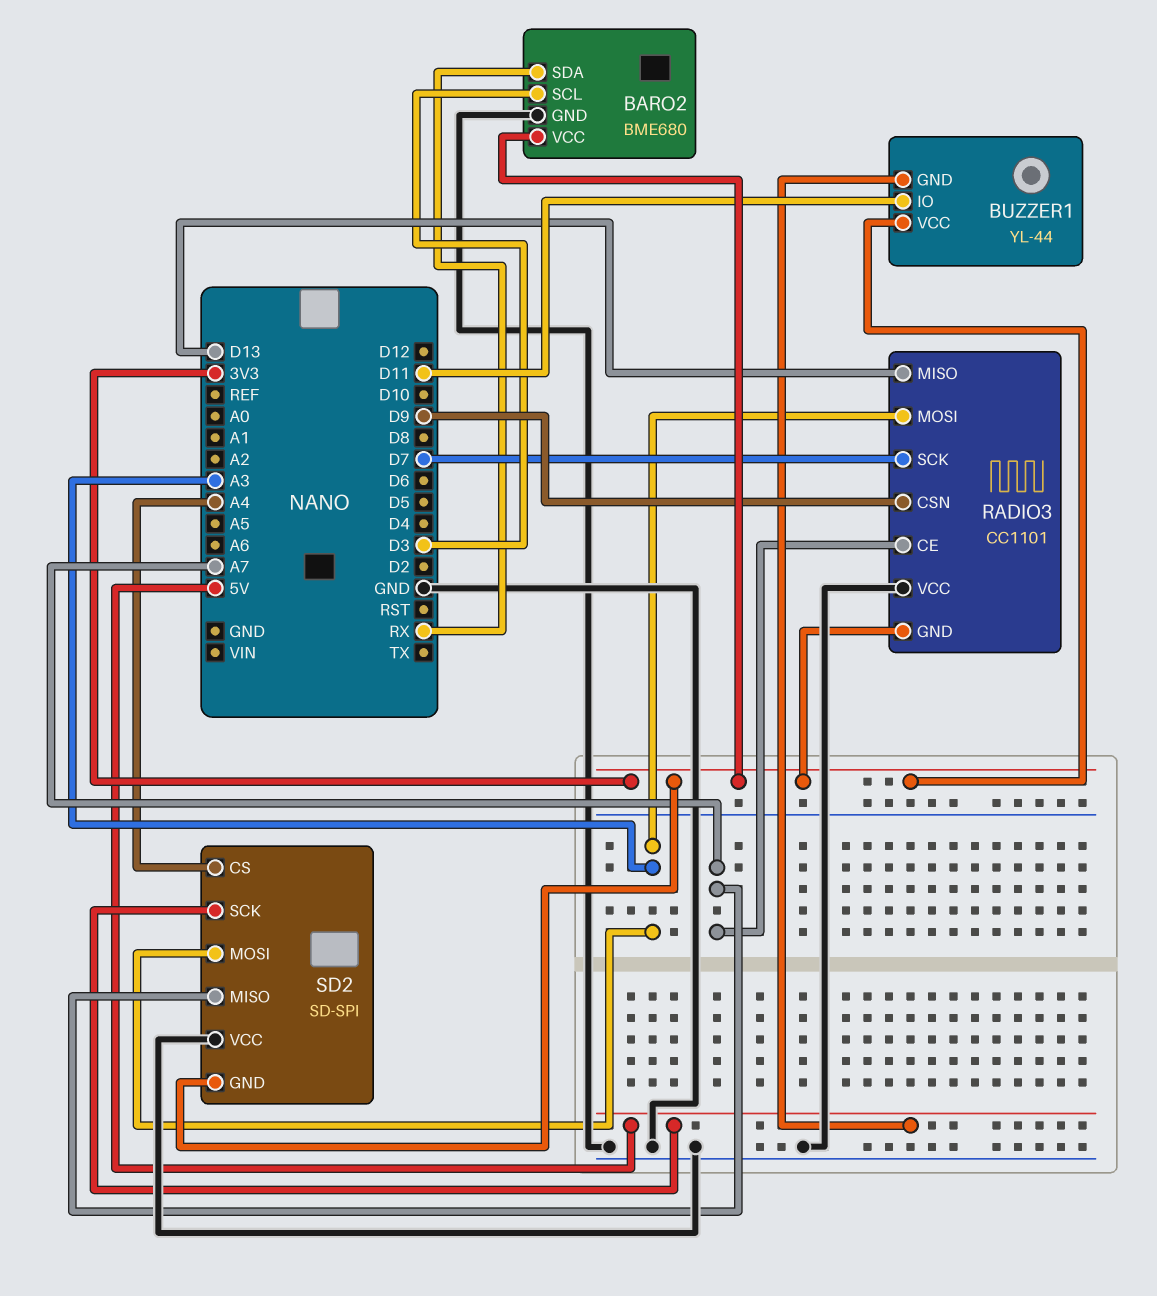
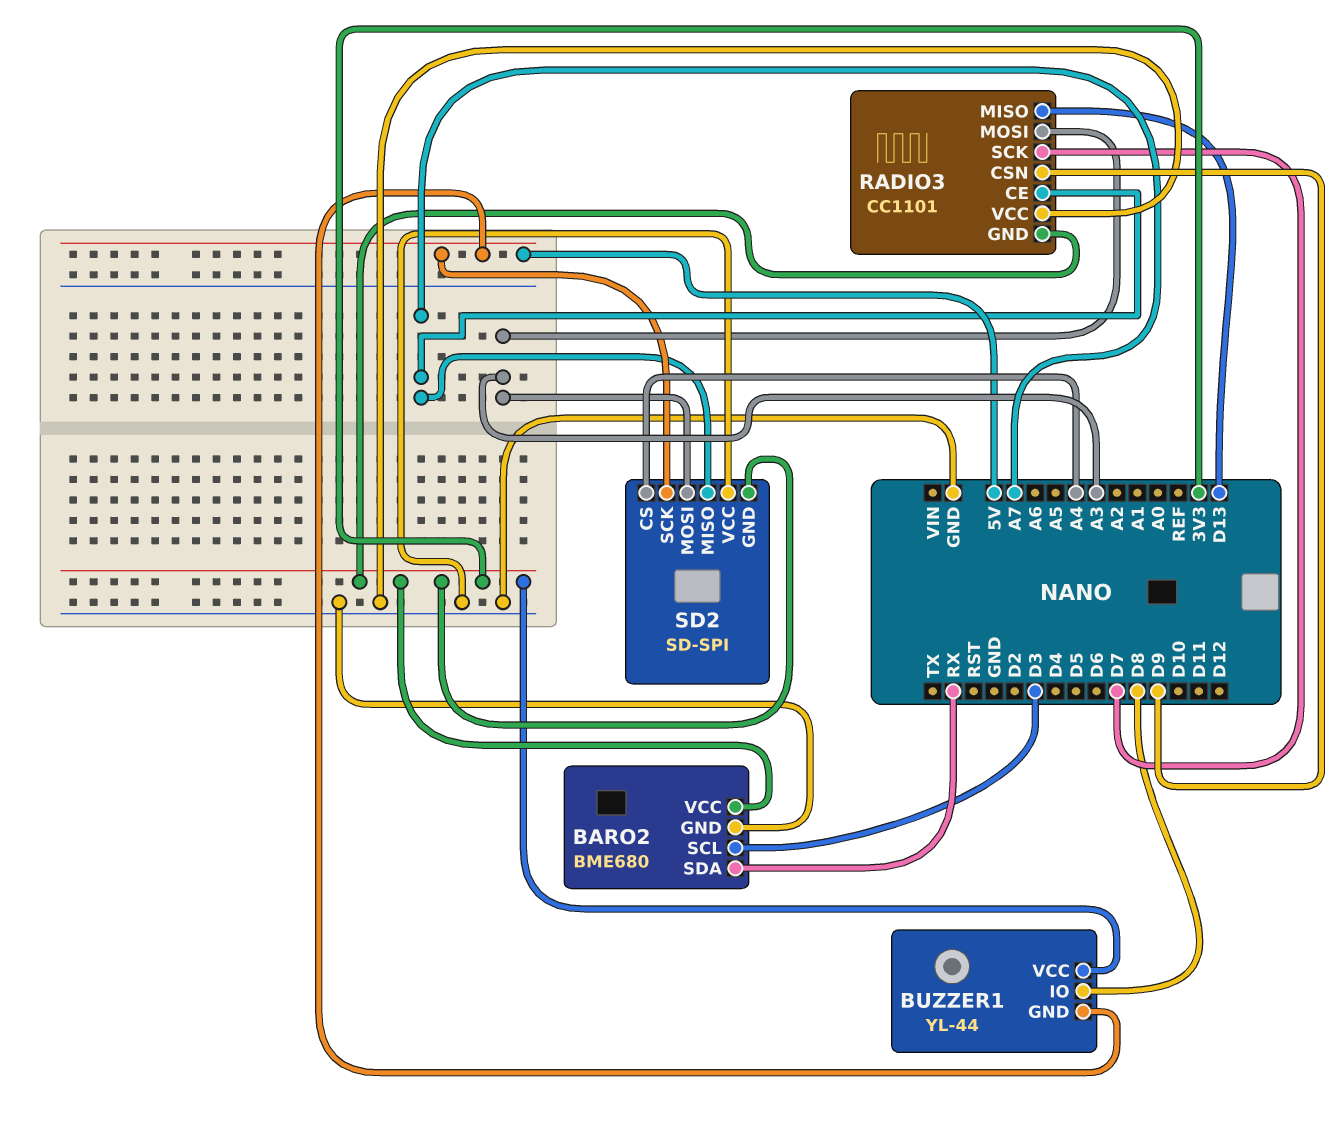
BUZZER1 pin IO: D11 -> D8

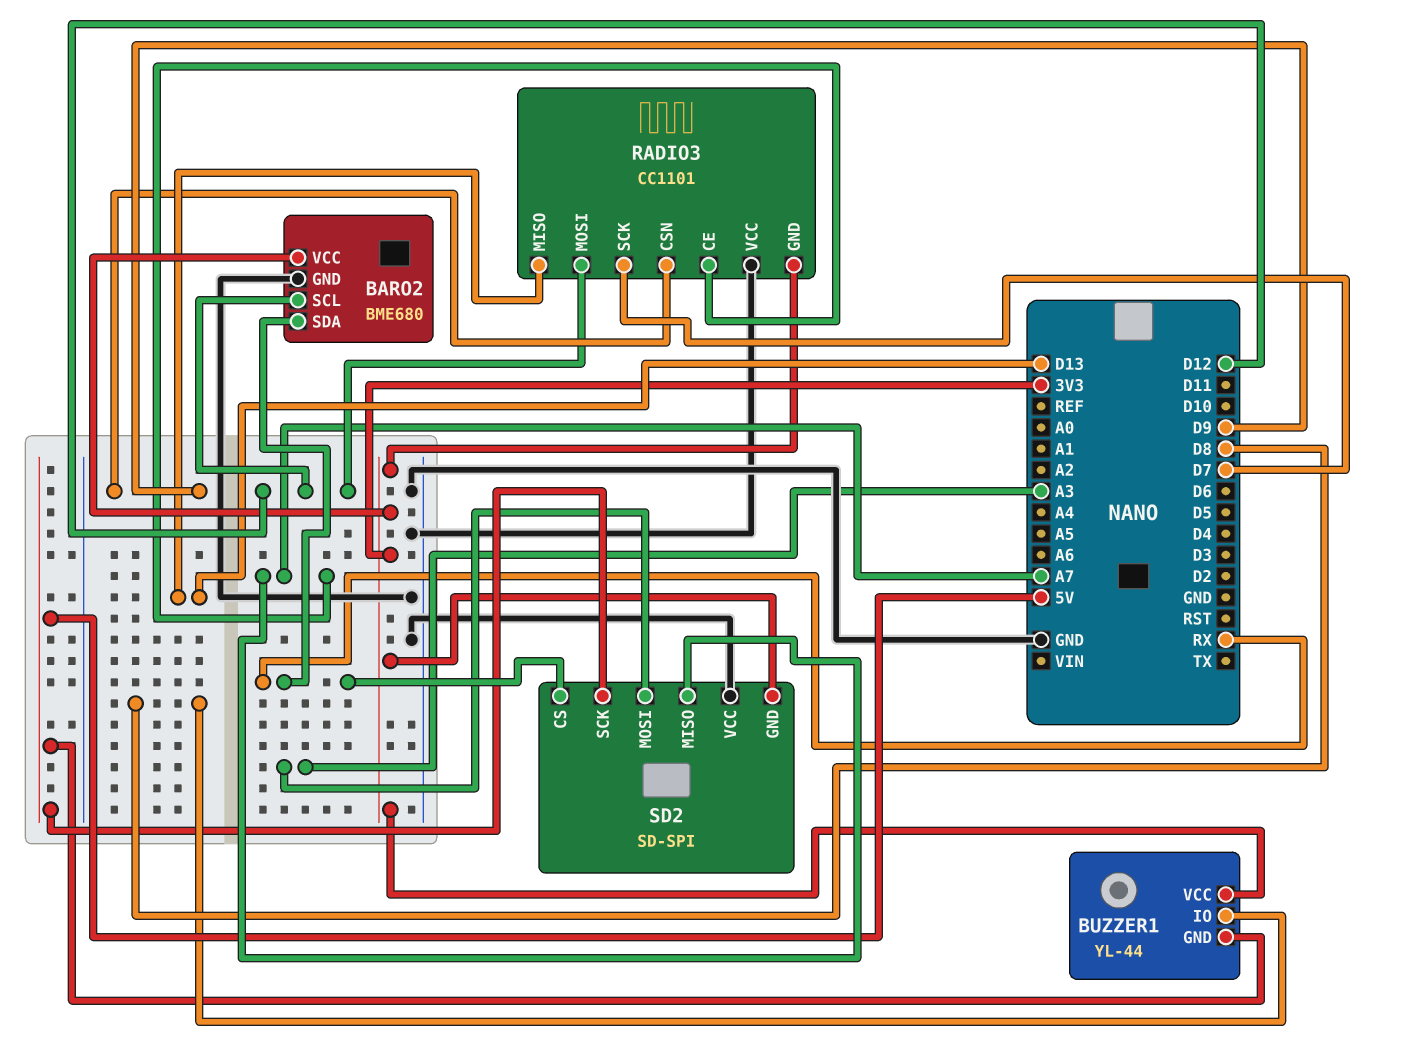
BARO2 pin SCL: D3 -> D12
RADIO3 pin MOSI: A3 -> D12
SD2 pin CS: A4 -> RX

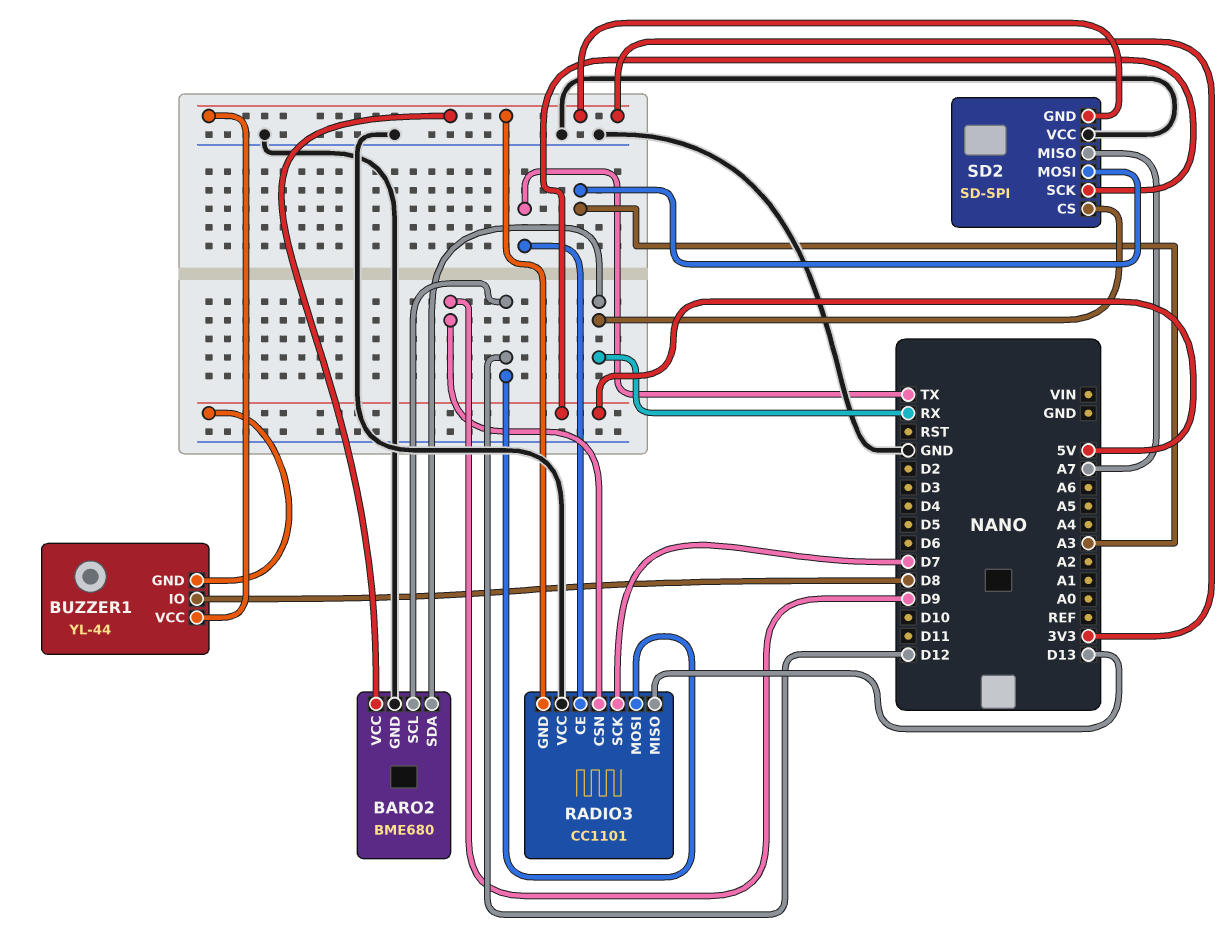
RADIO3 pin CE: A7 -> TX

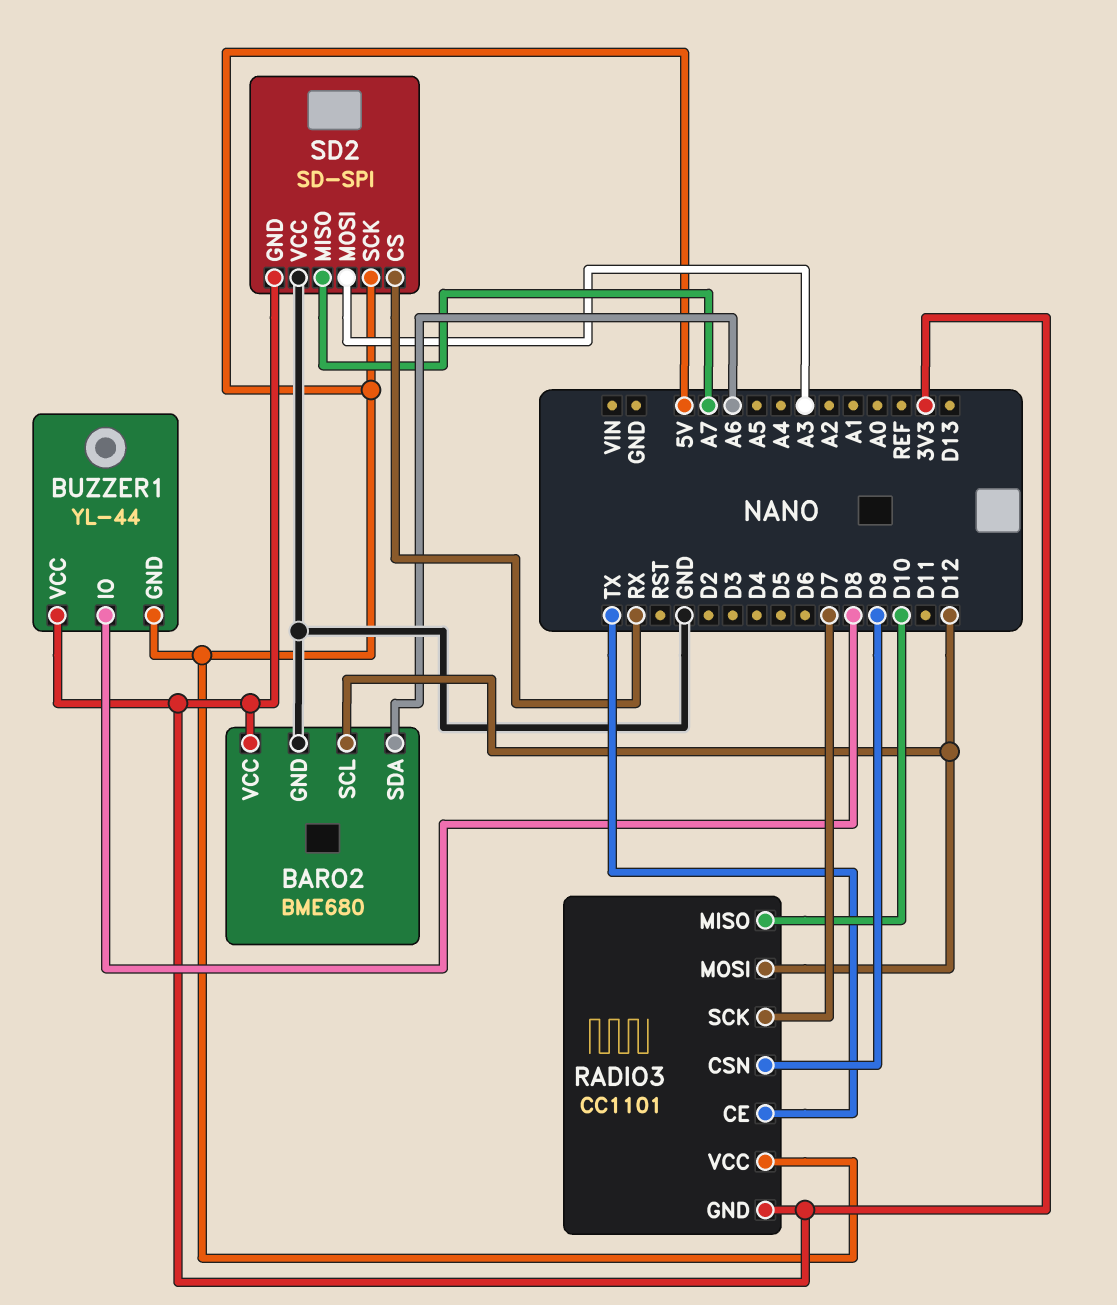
BARO2 pin SDA: RX -> A6
RADIO3 pin MISO: D13 -> D10
RADIO3 pin VCC: GND -> 5V

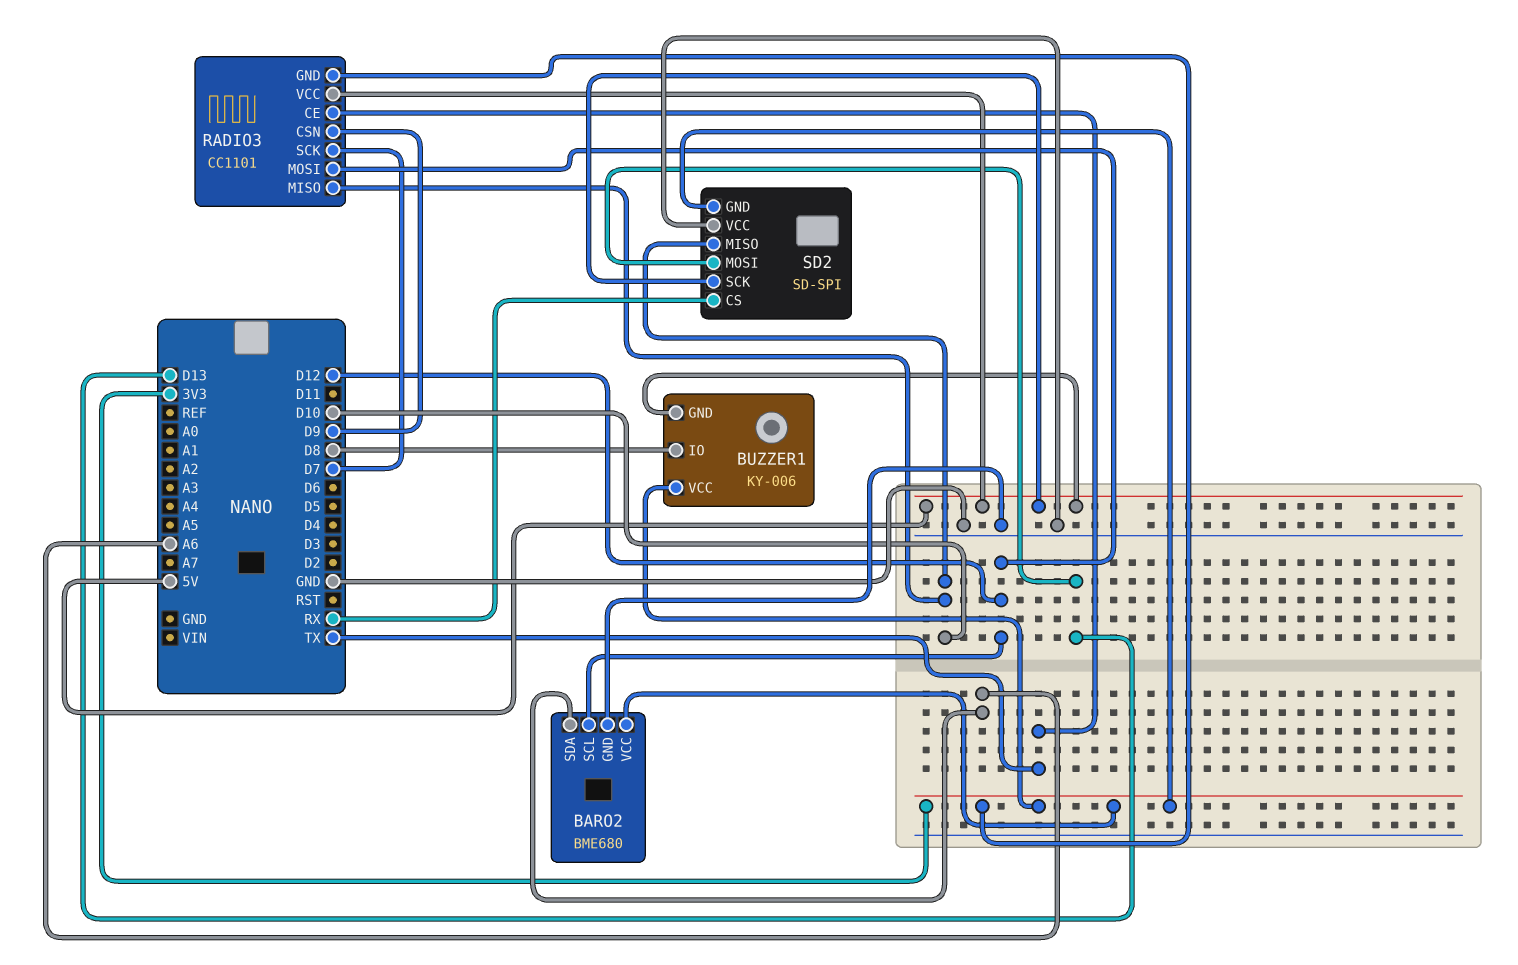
BUZZER1: YL-44 -> KY-006
SD2 pin MISO: A7 -> D10
SD2 pin MOSI: A3 -> D13

